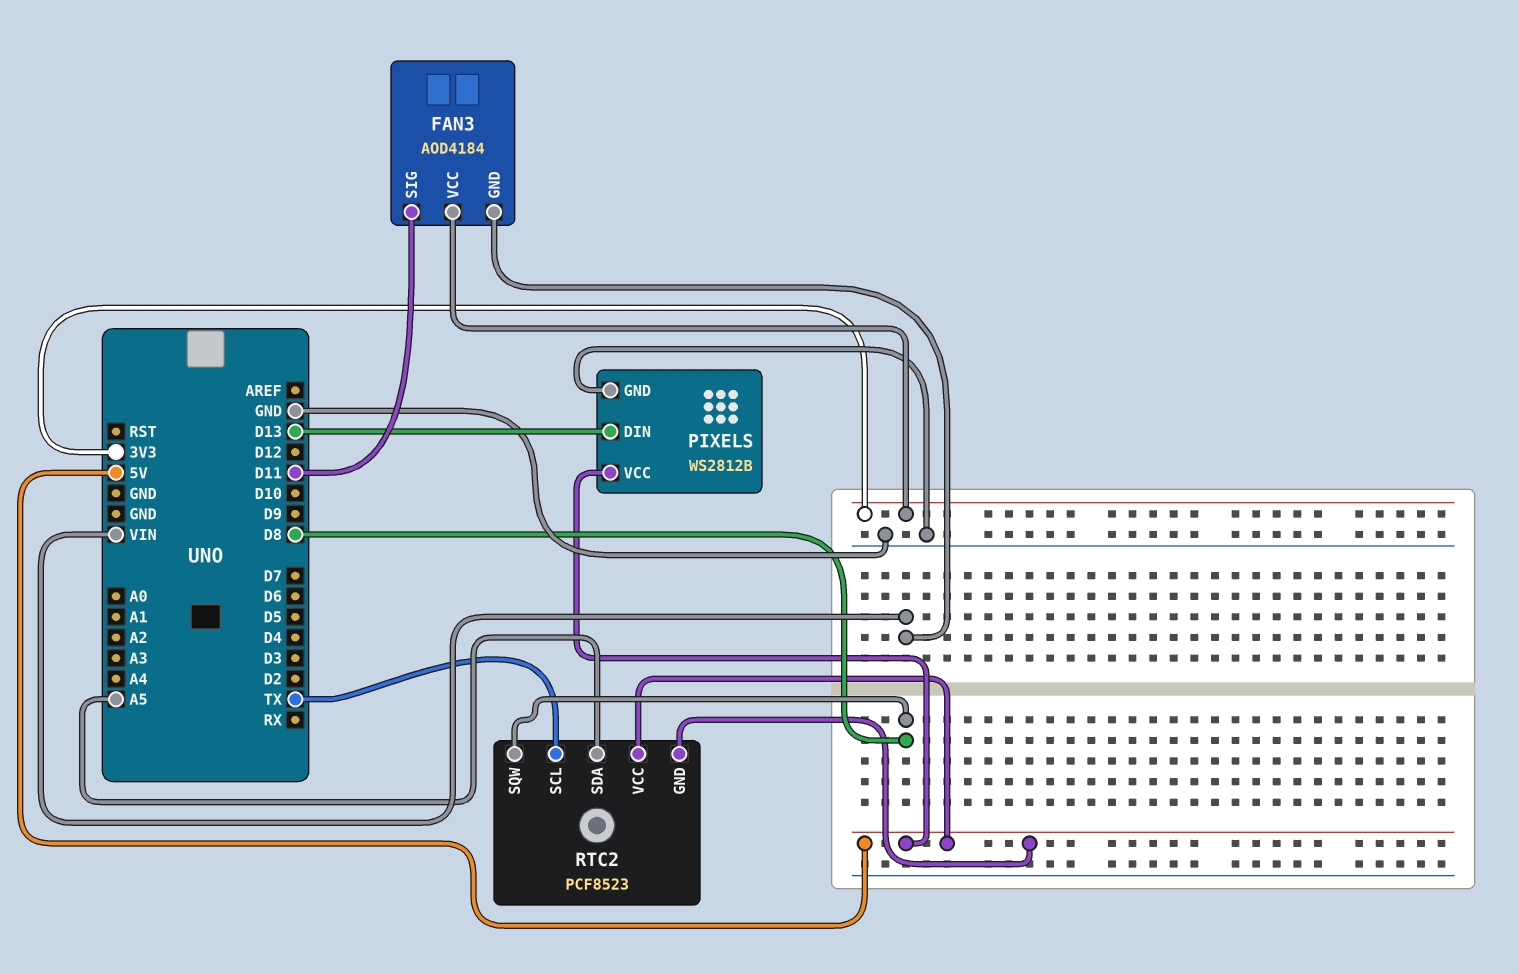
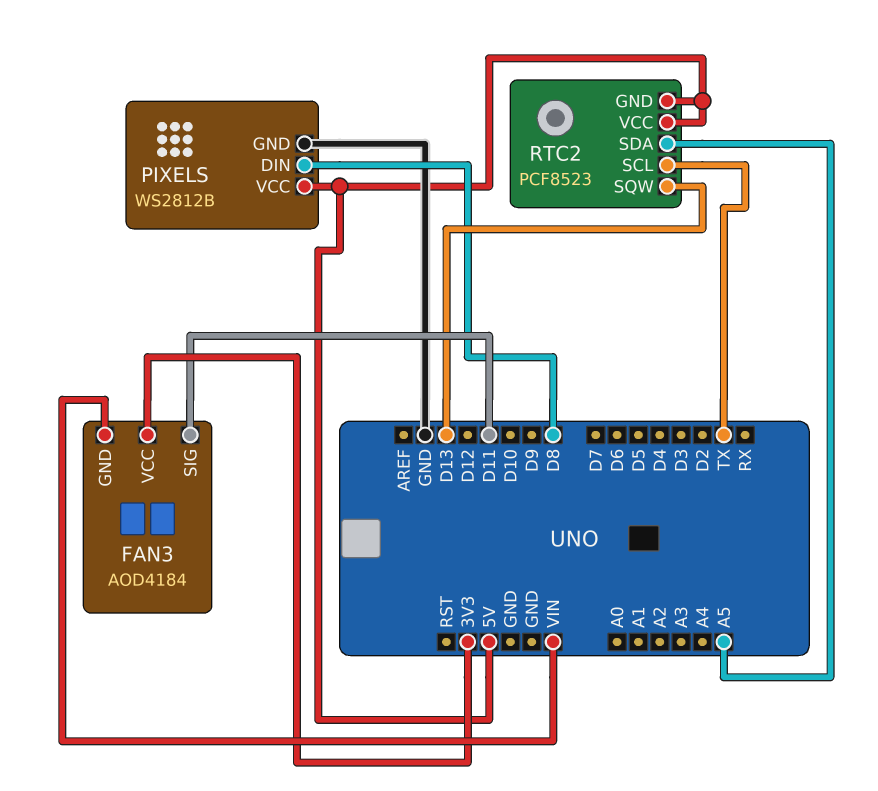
PIXELS pin DIN: D13 -> D8
RTC2 pin SQW: D8 -> D13

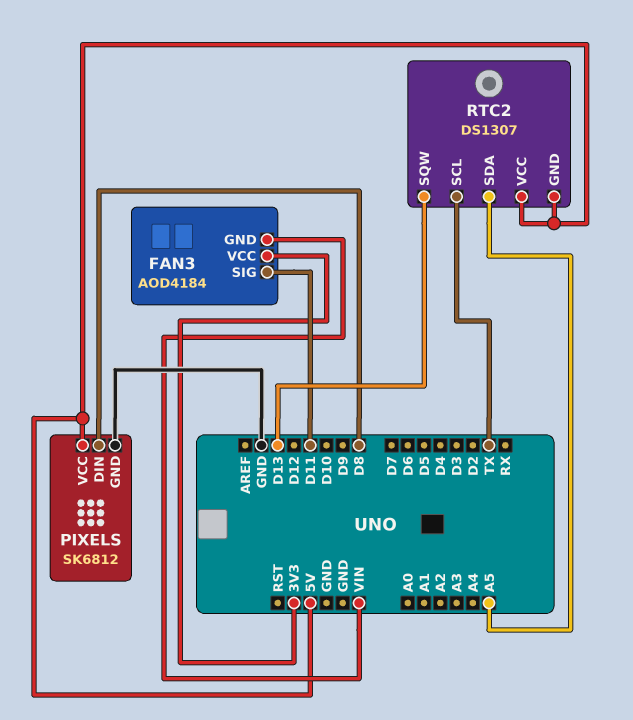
PIXELS: WS2812B -> SK6812
RTC2: PCF8523 -> DS1307

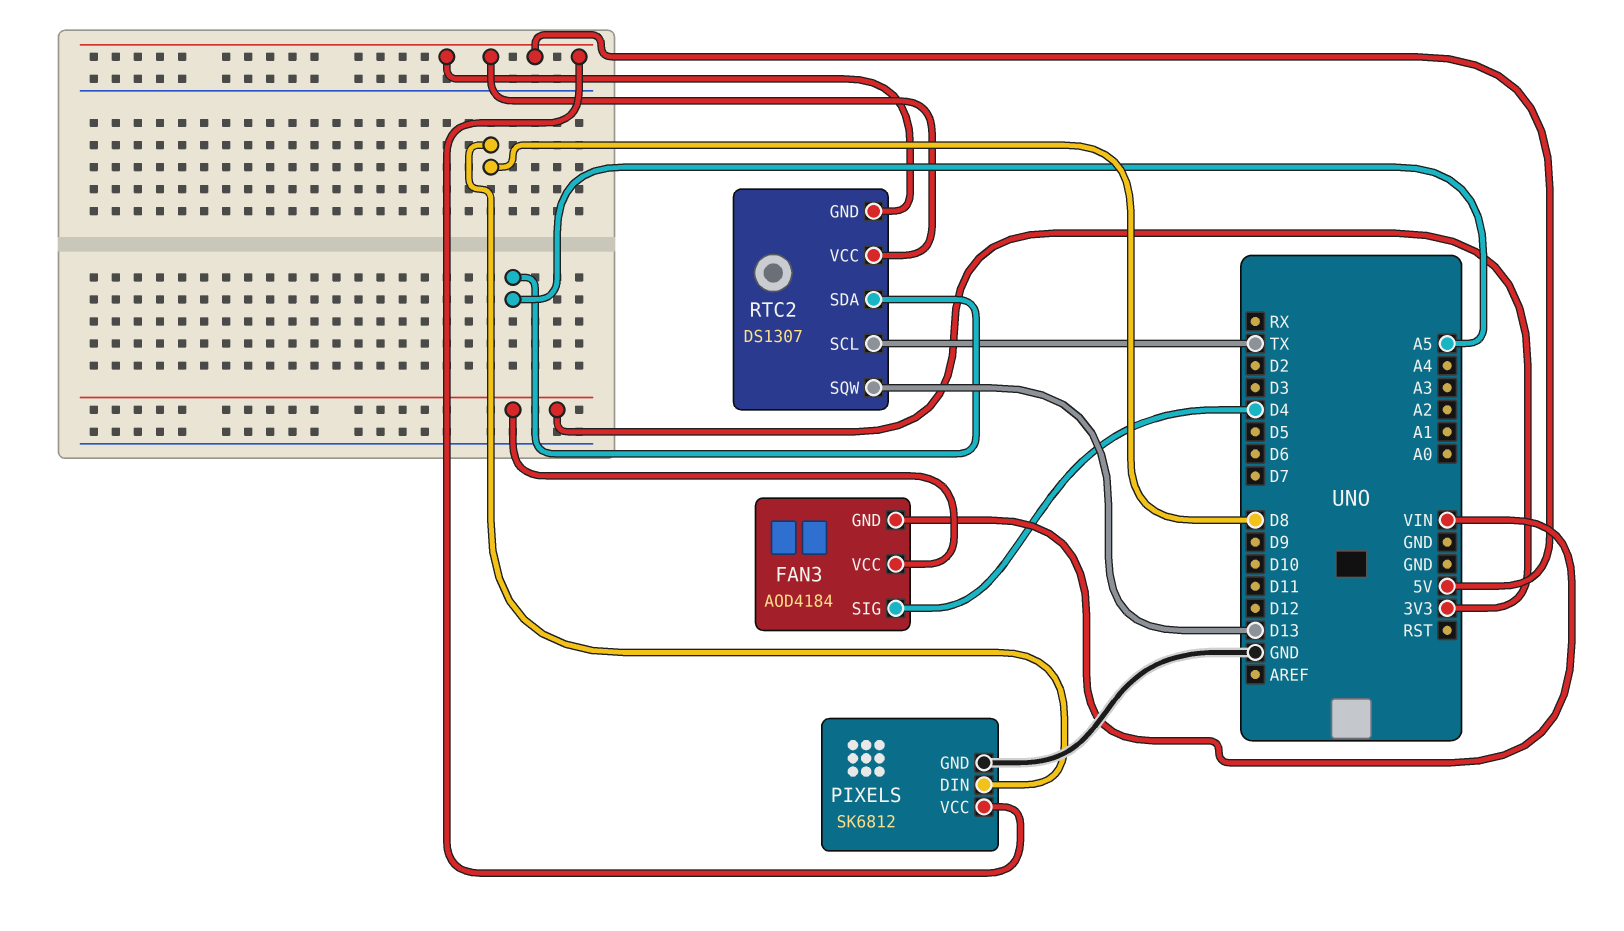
FAN3 pin SIG: D11 -> D4

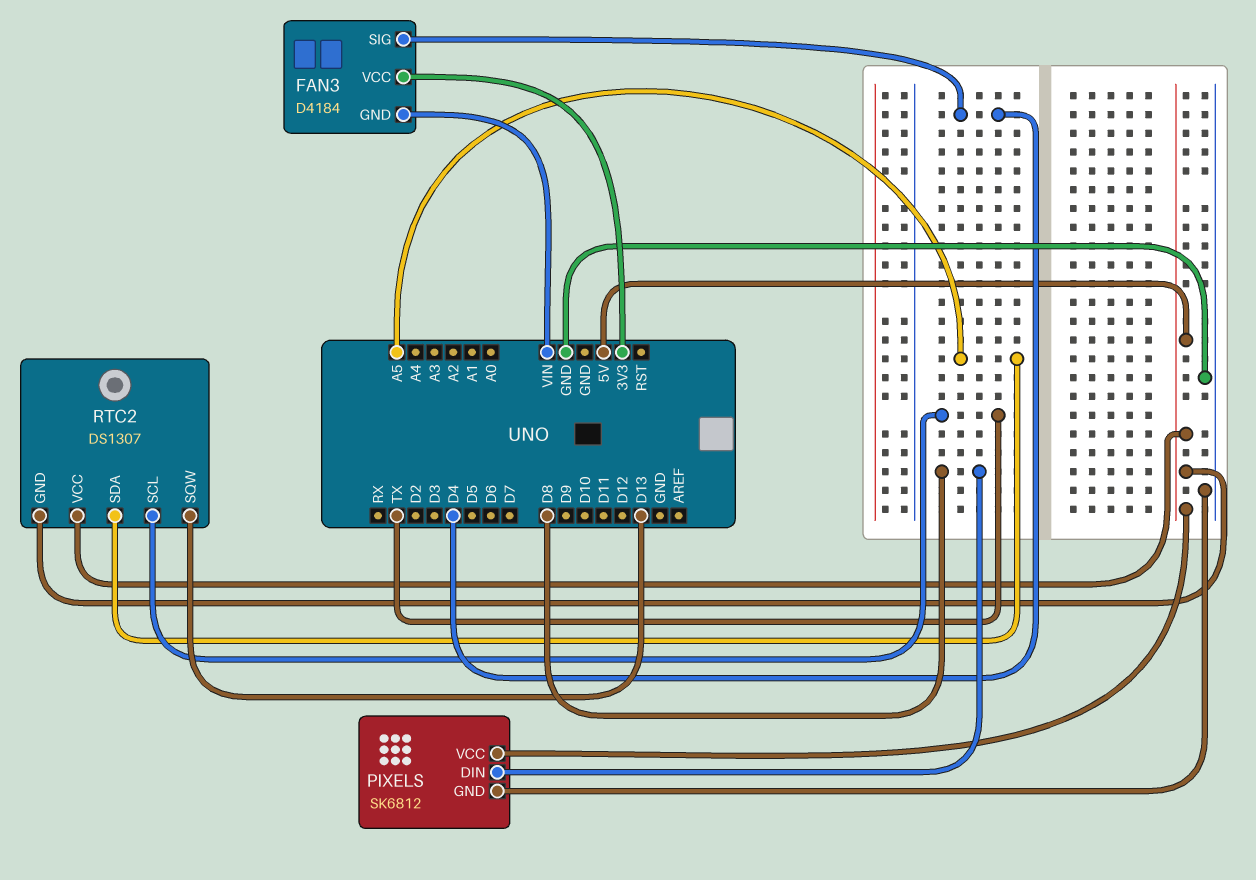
FAN3: AOD4184 -> D4184

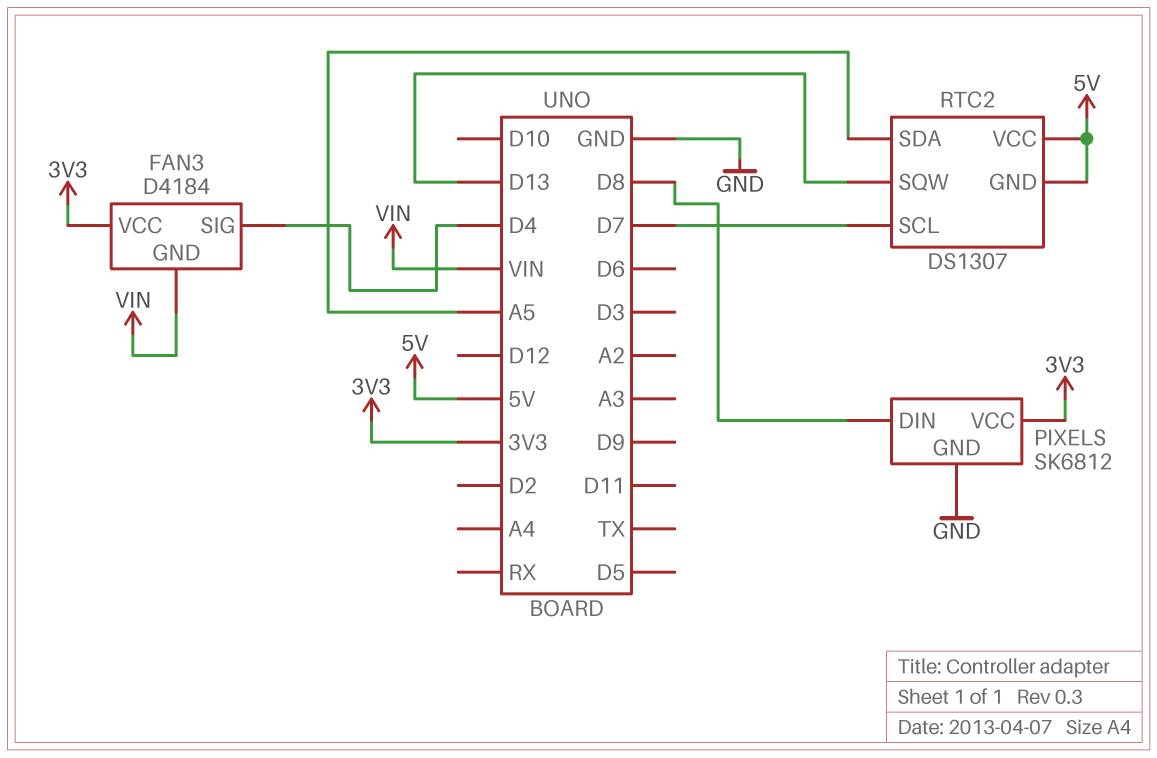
PIXELS pin VCC: 5V -> 3V3
RTC2 pin SCL: TX -> D7

